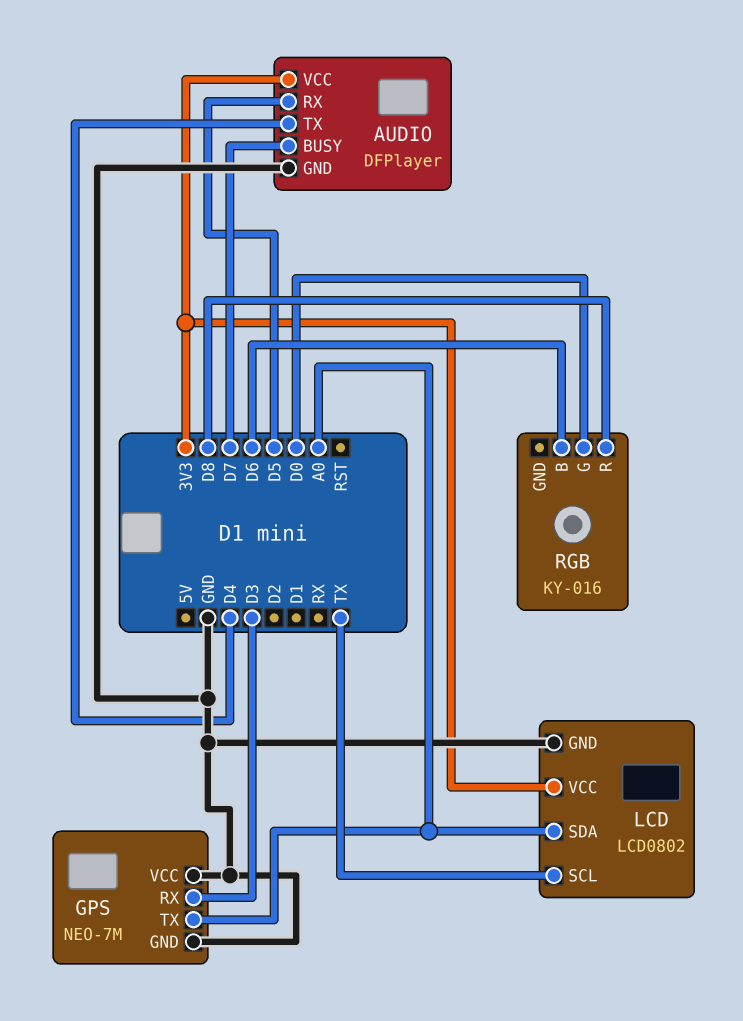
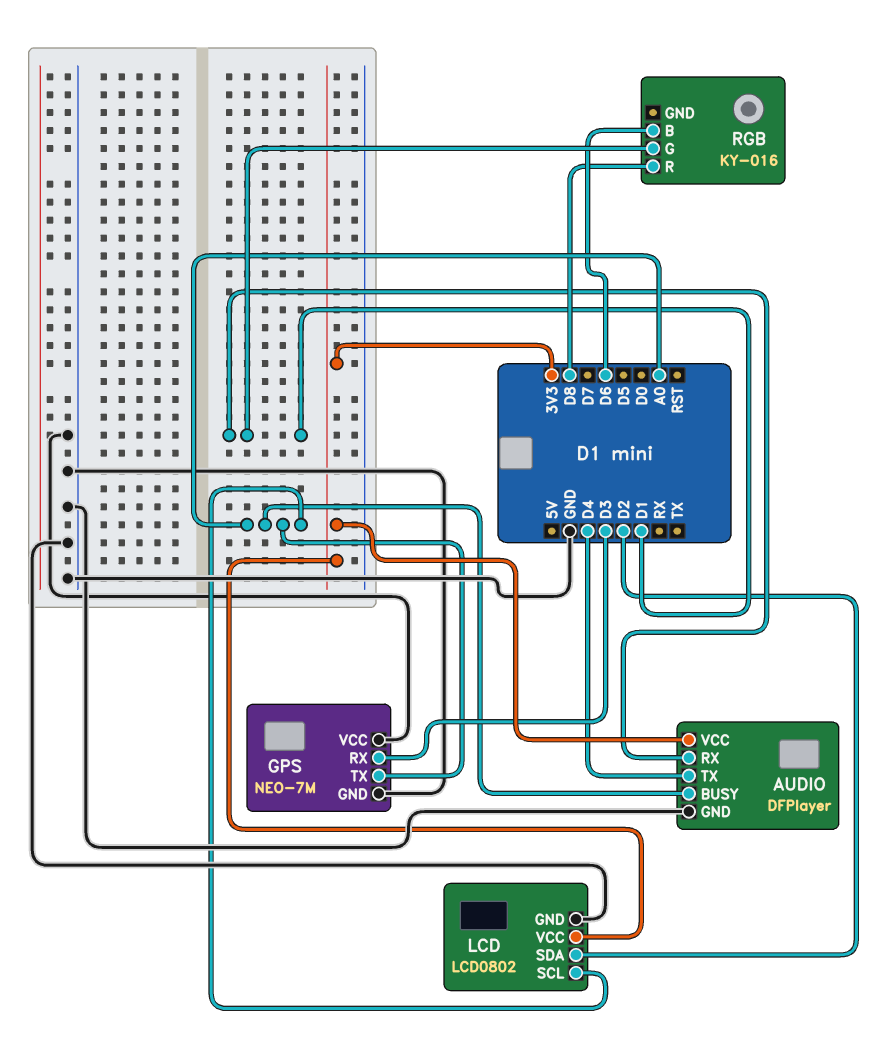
AUDIO pin BUSY: D7 -> A0
AUDIO pin RX: D5 -> D1
LCD pin SCL: TX -> A0
LCD pin SDA: A0 -> D2
RGB pin G: D0 -> D1

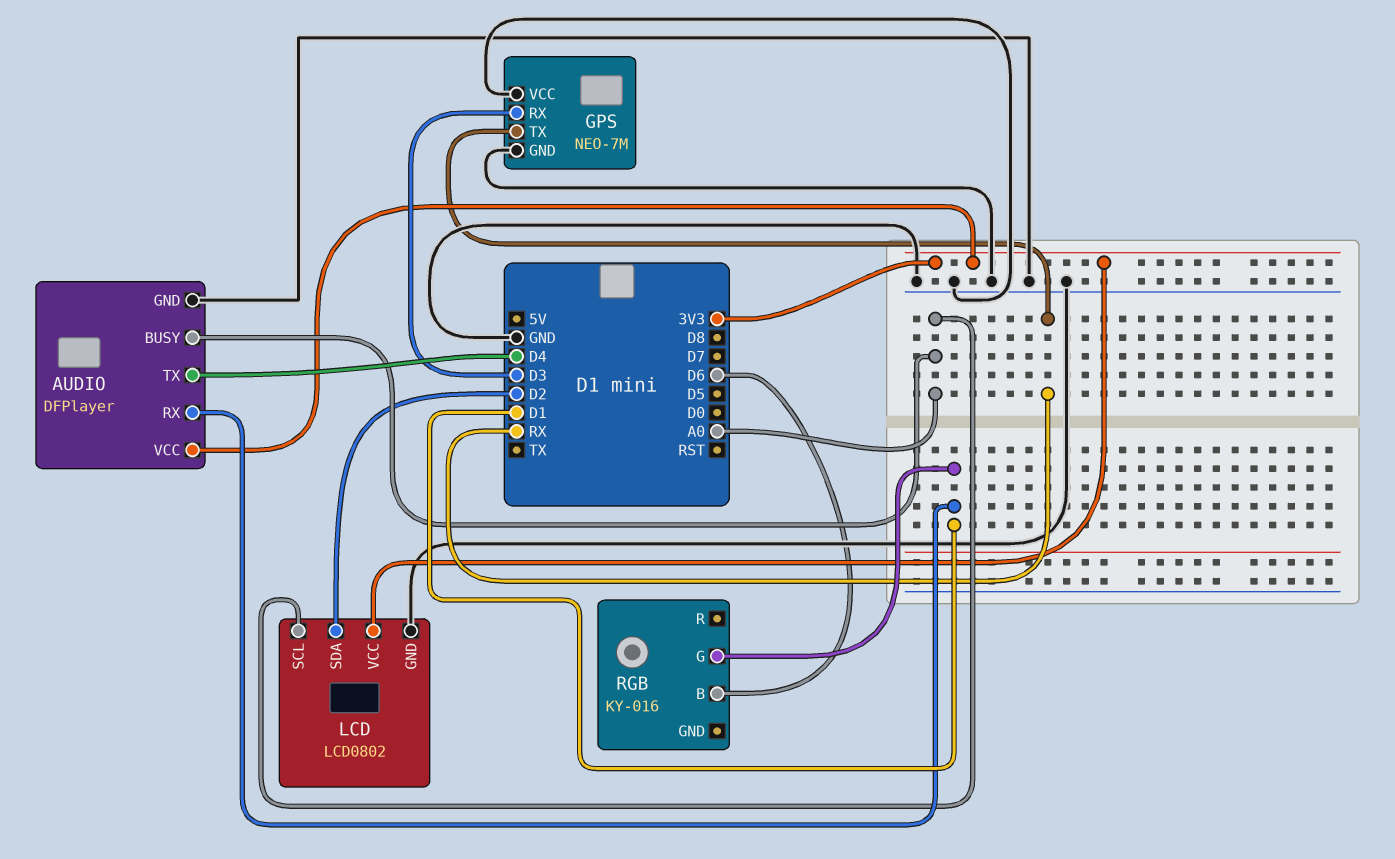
GPS pin TX: A0 -> RX
RGB pin R: D8 -> none

